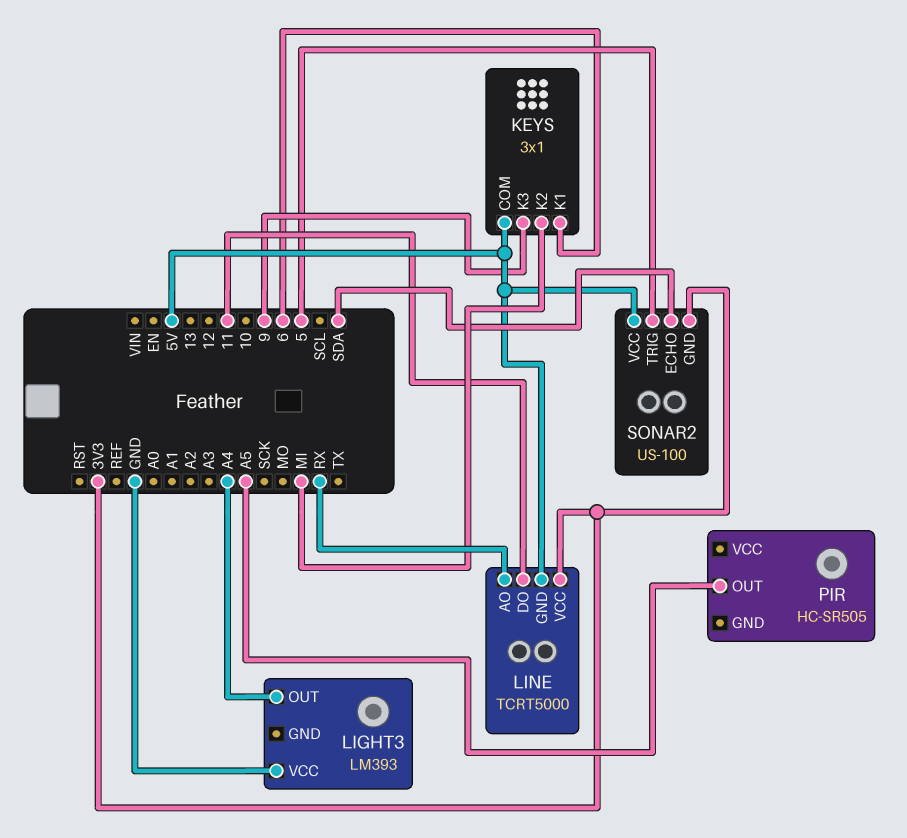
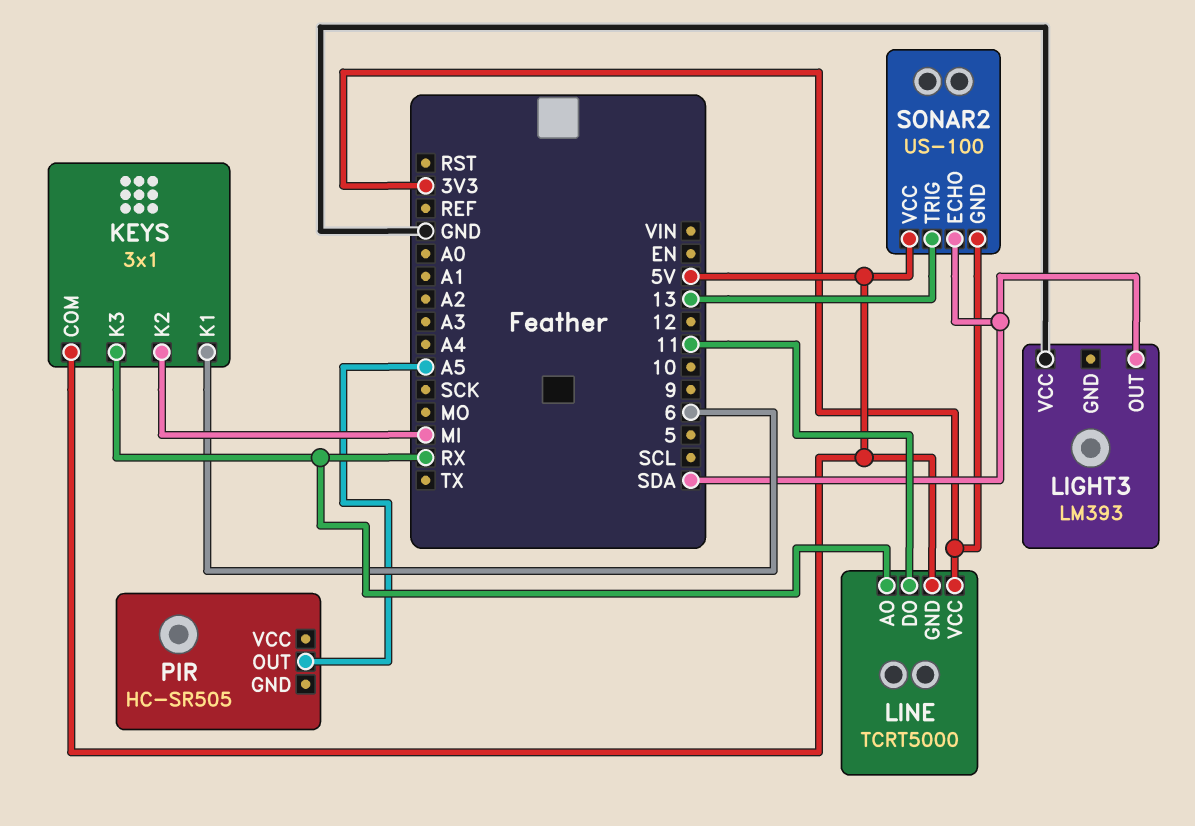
KEYS pin K3: 9 -> RX
LIGHT3 pin OUT: A4 -> SDA
SONAR2 pin TRIG: 5 -> 13

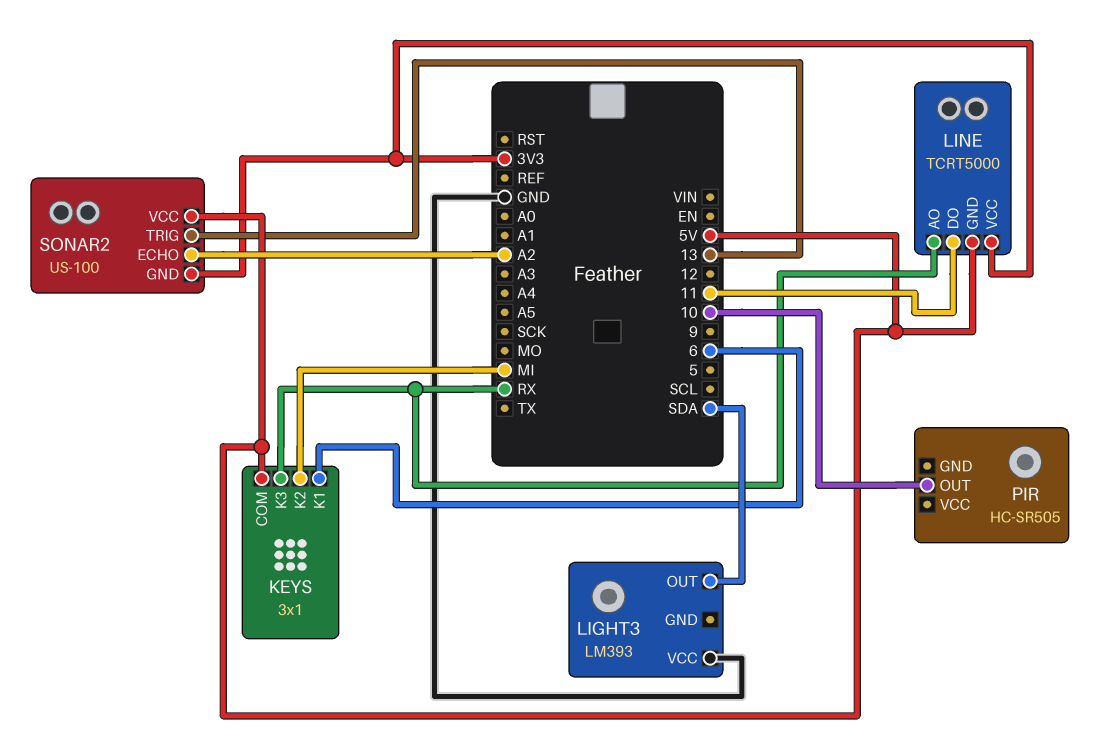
PIR pin OUT: A5 -> 10
SONAR2 pin ECHO: SDA -> A2

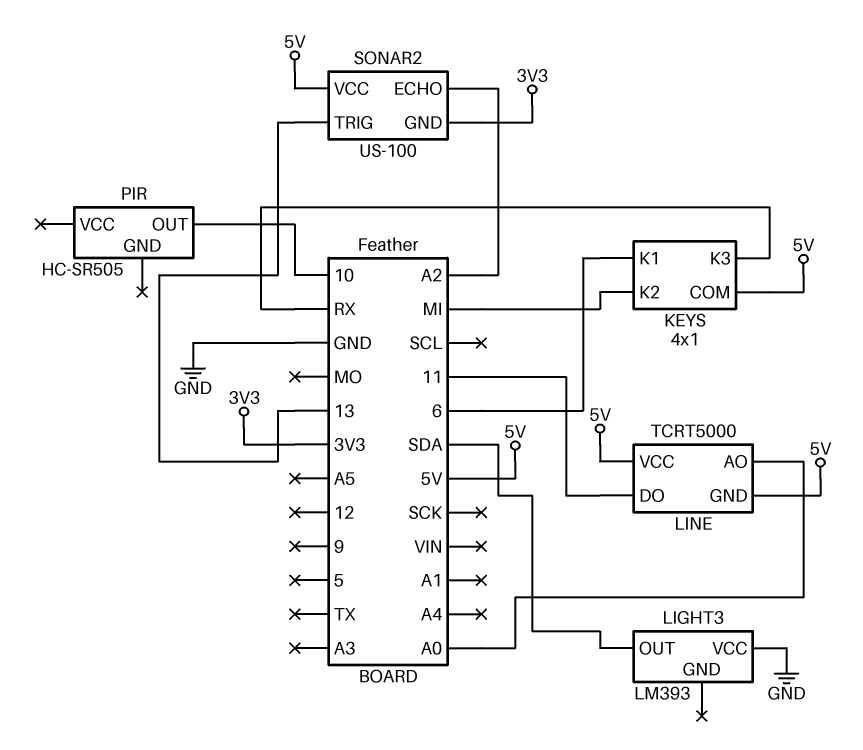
KEYS: 3x1 -> 4x1
LINE pin AO: RX -> A0
LINE pin VCC: 3V3 -> 5V

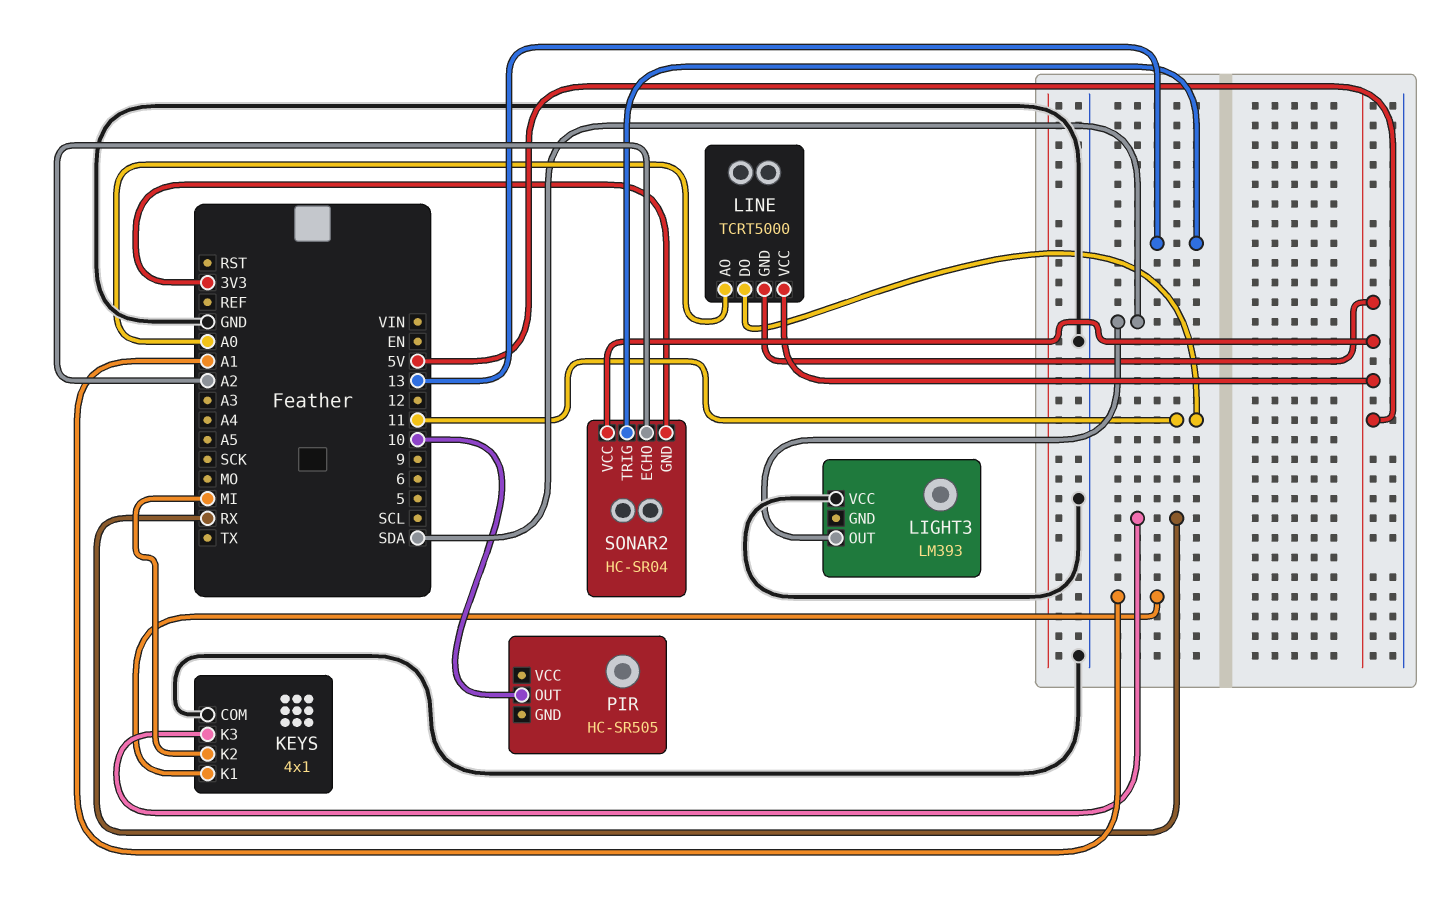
KEYS pin COM: 5V -> GND
KEYS pin K1: 6 -> A1
SONAR2: US-100 -> HC-SR04

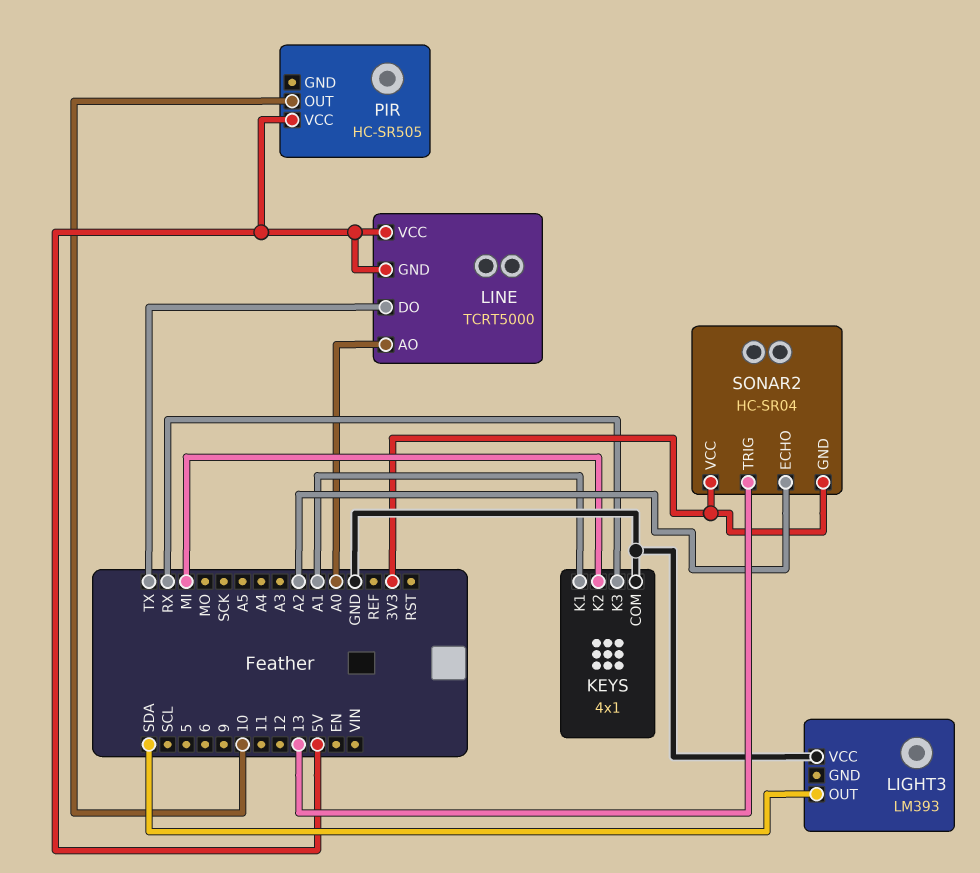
LINE pin DO: 11 -> TX
PIR pin VCC: none -> 5V
SONAR2 pin VCC: 5V -> 3V3

